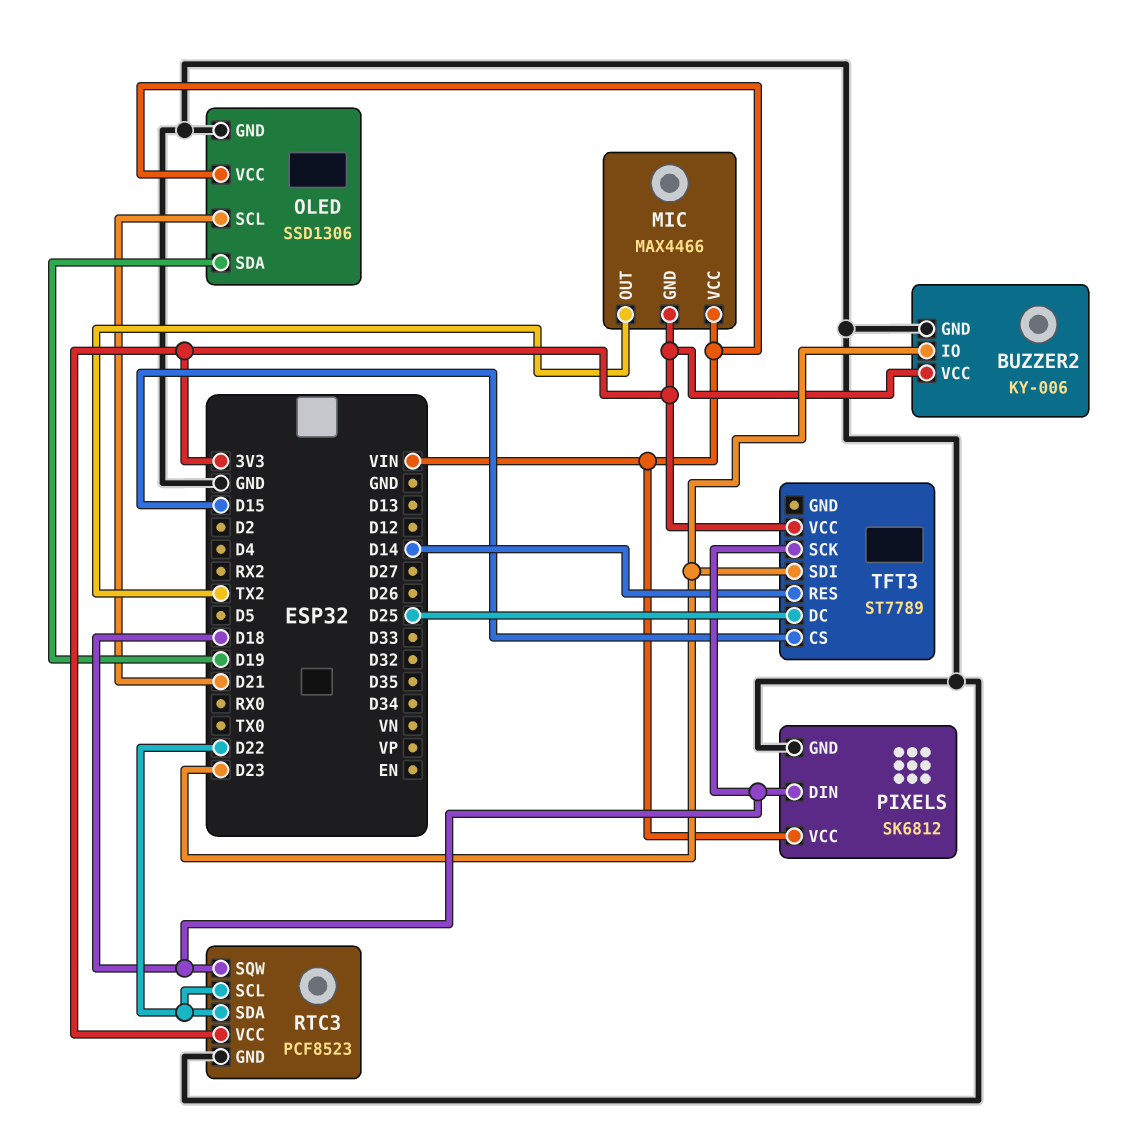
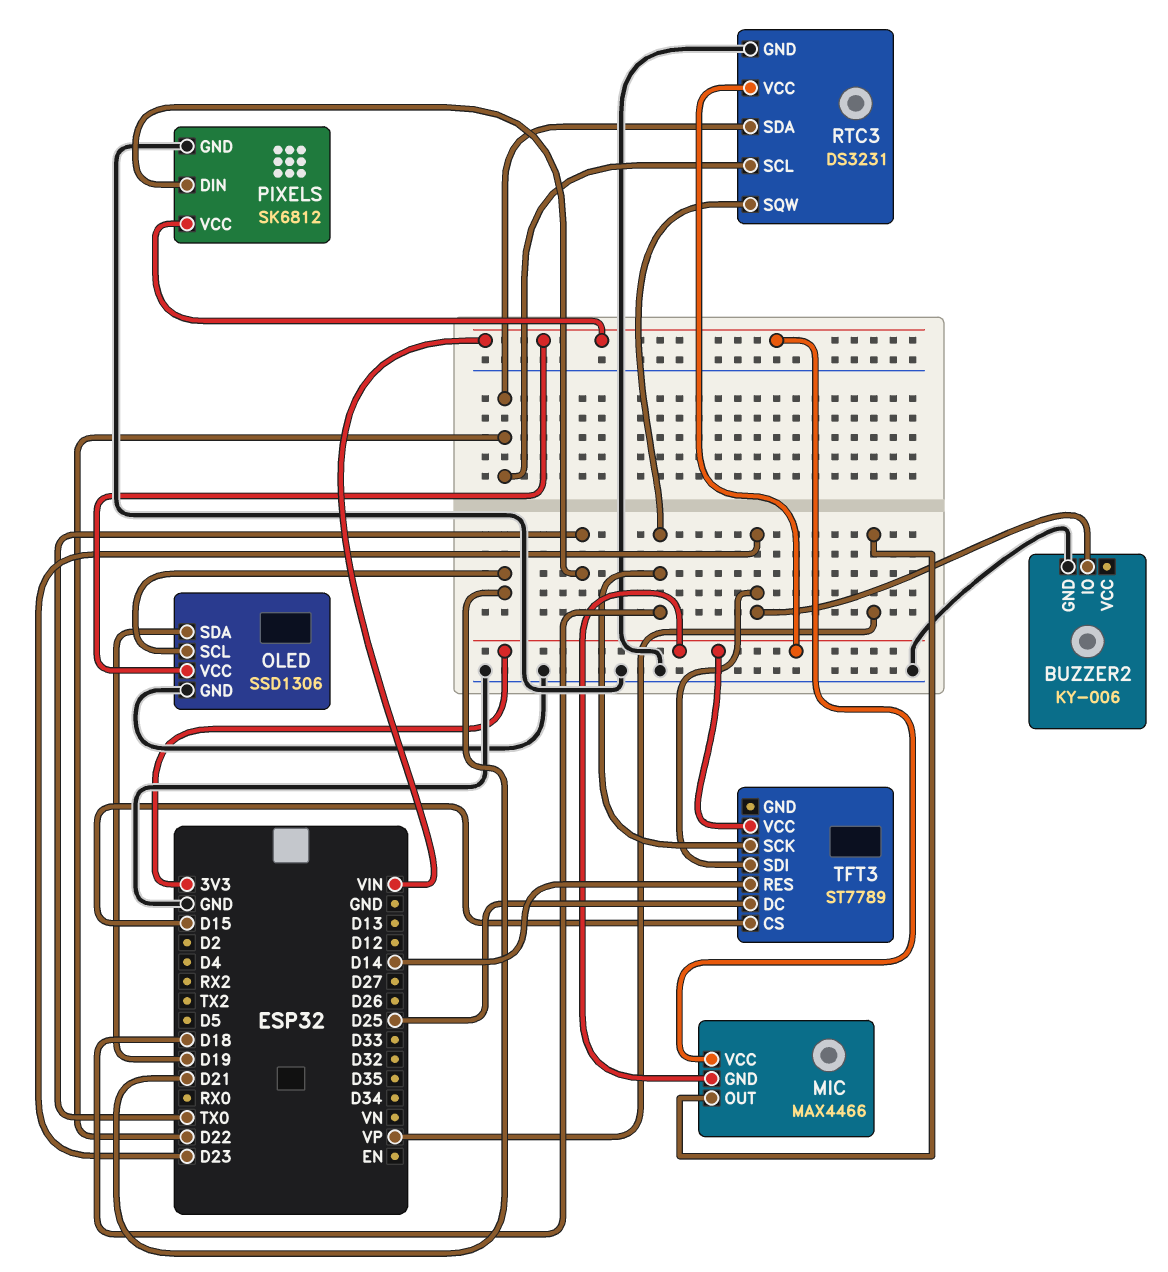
BUZZER2 pin VCC: 3V3 -> none
MIC pin OUT: TX2 -> VP
PIXELS pin DIN: D18 -> TX0
RTC3: PCF8523 -> DS3231

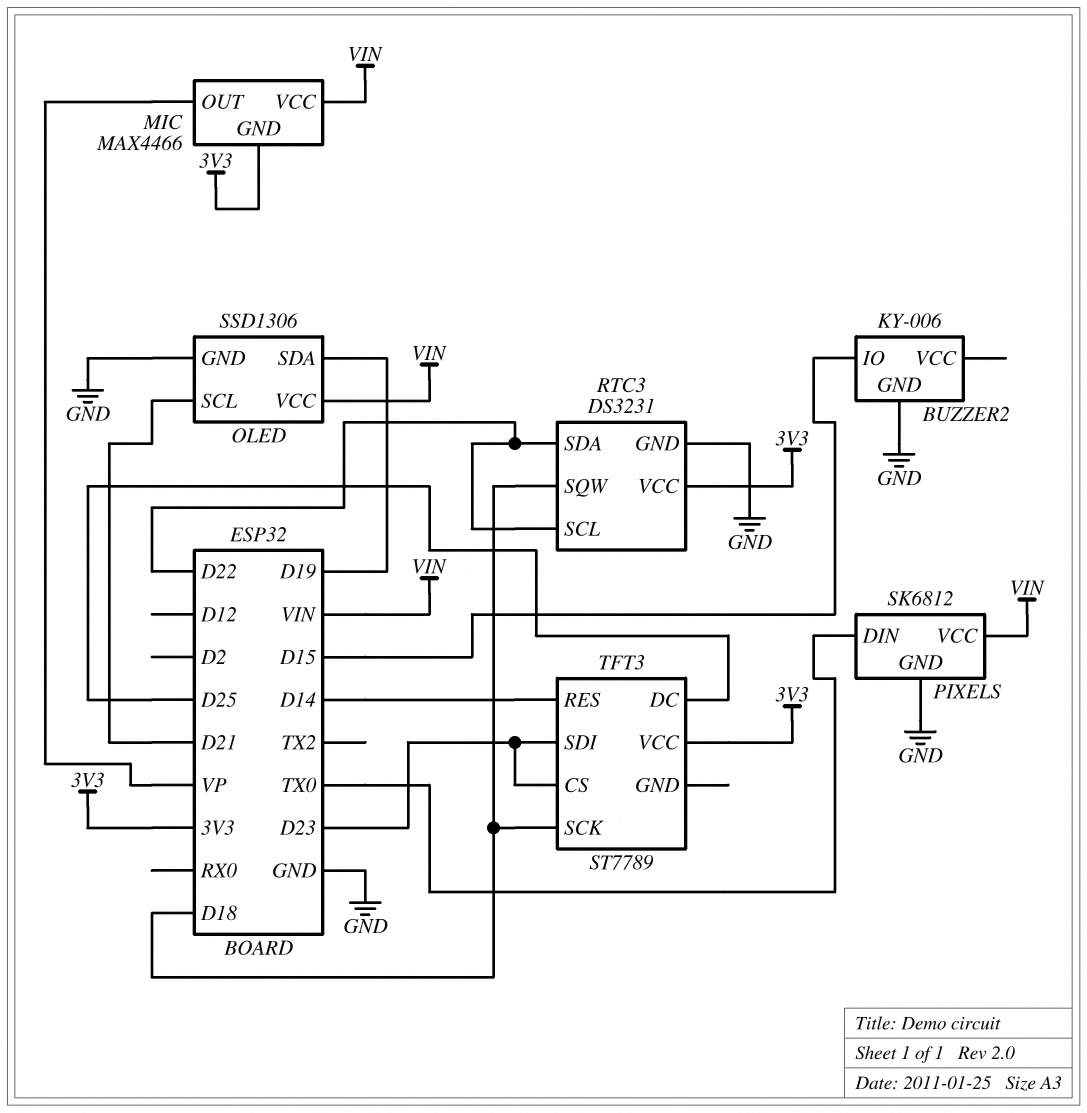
BUZZER2 pin IO: D23 -> D15
TFT3 pin CS: D15 -> D23

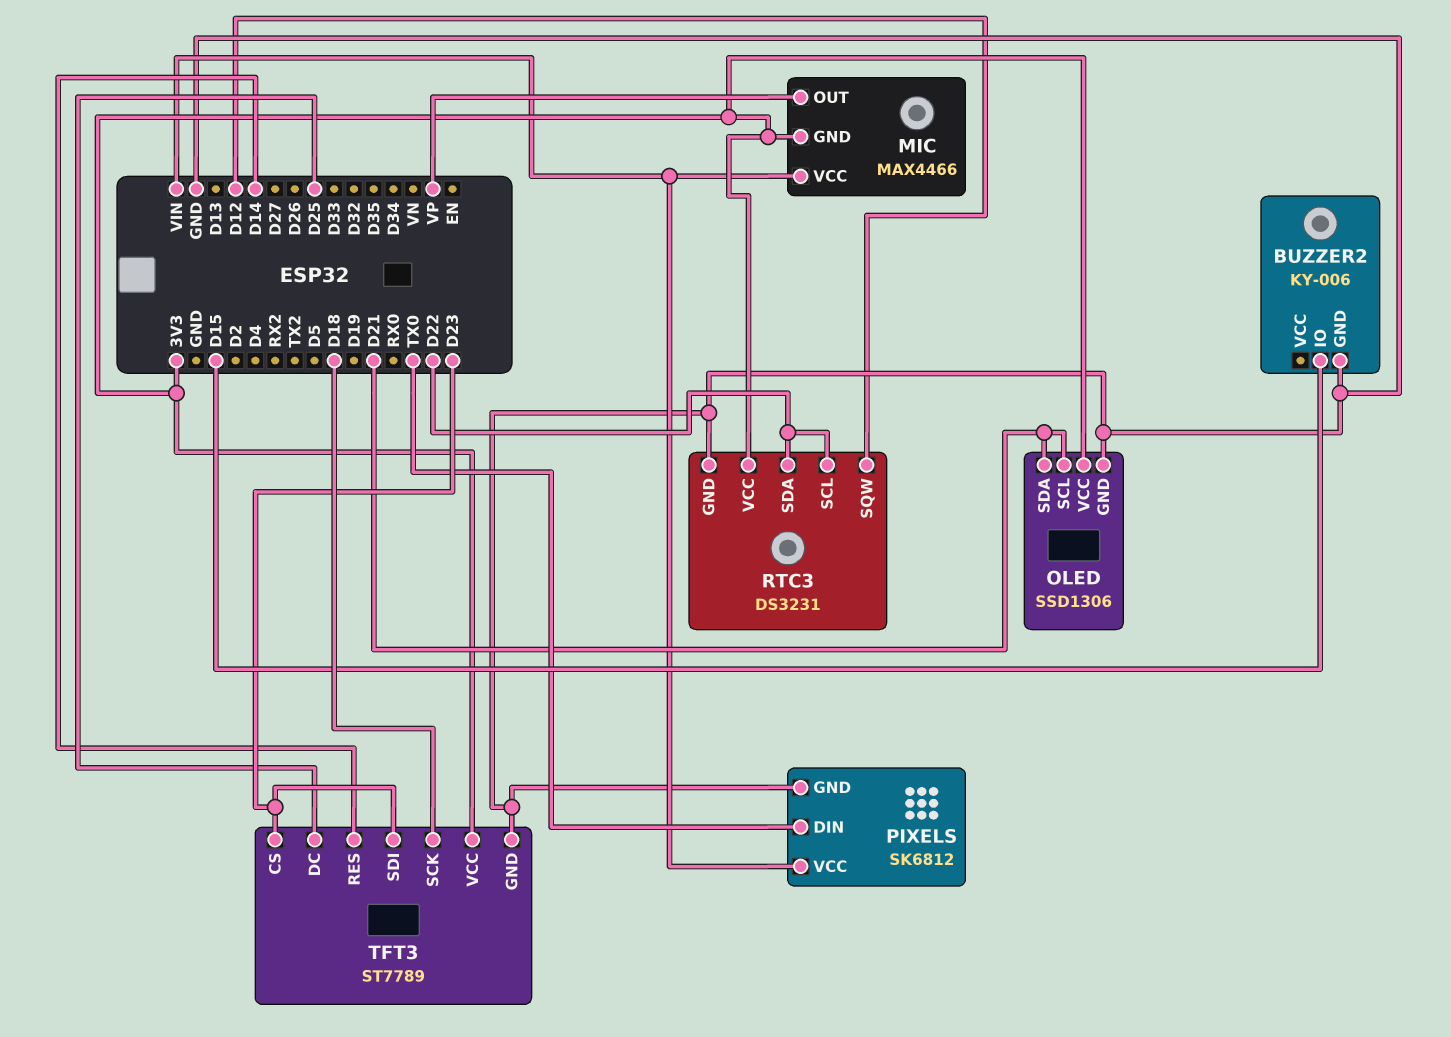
OLED pin SDA: D19 -> D21
OLED pin VCC: VIN -> 3V3
RTC3 pin SQW: D18 -> D12
TFT3 pin GND: none -> GND

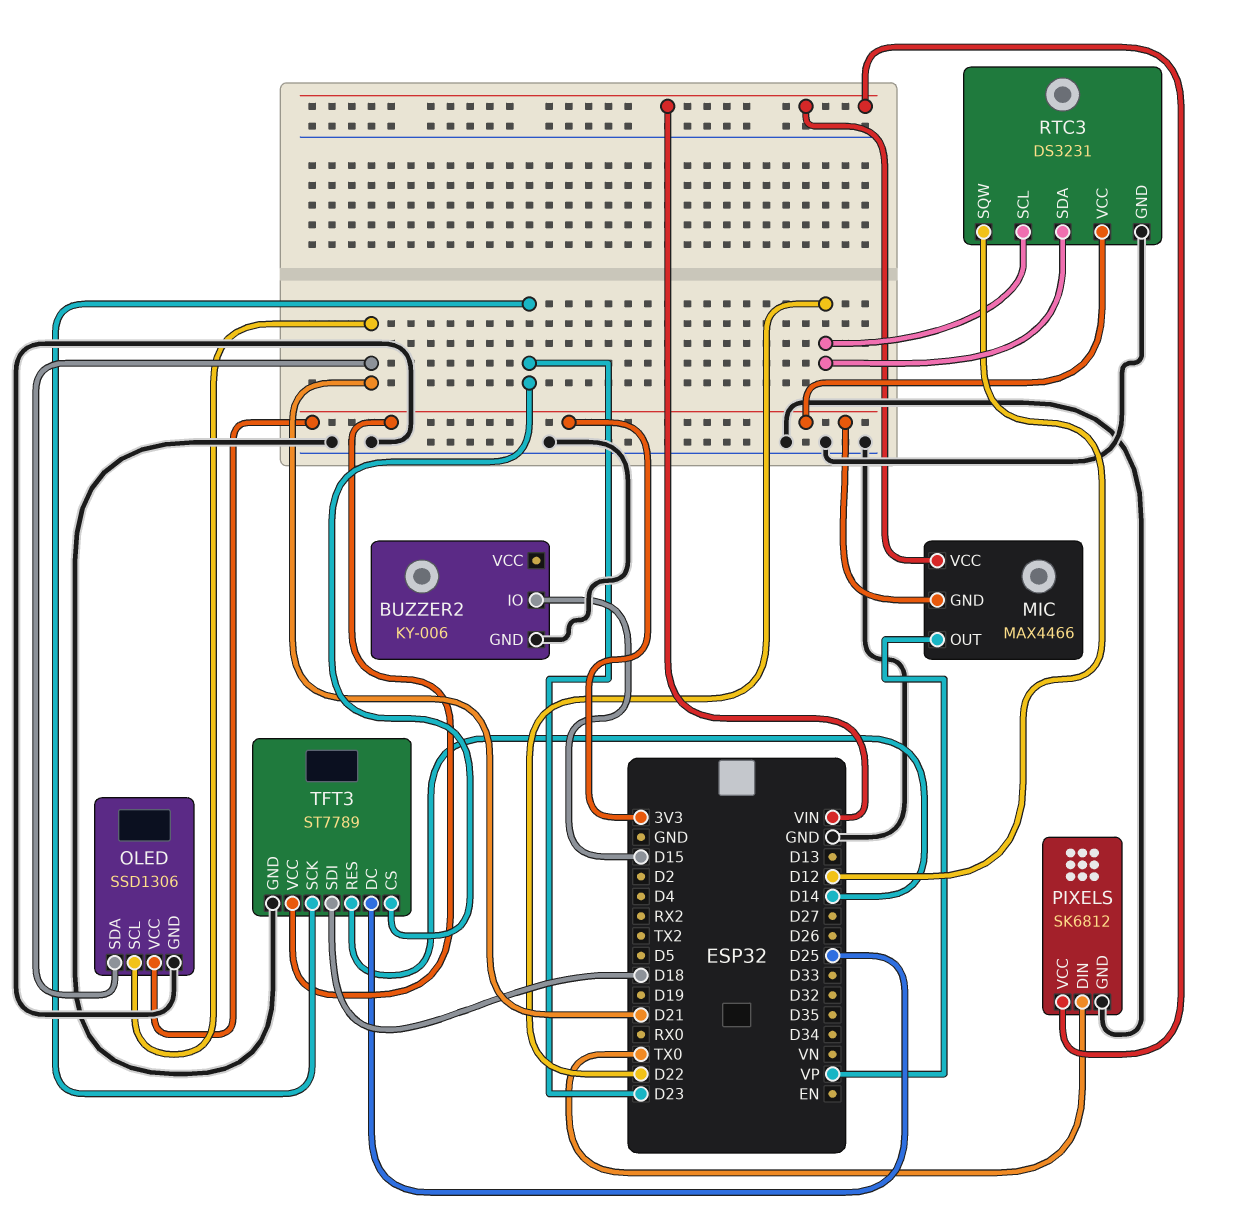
TFT3 pin SCK: D18 -> D23
TFT3 pin SDI: D23 -> D18

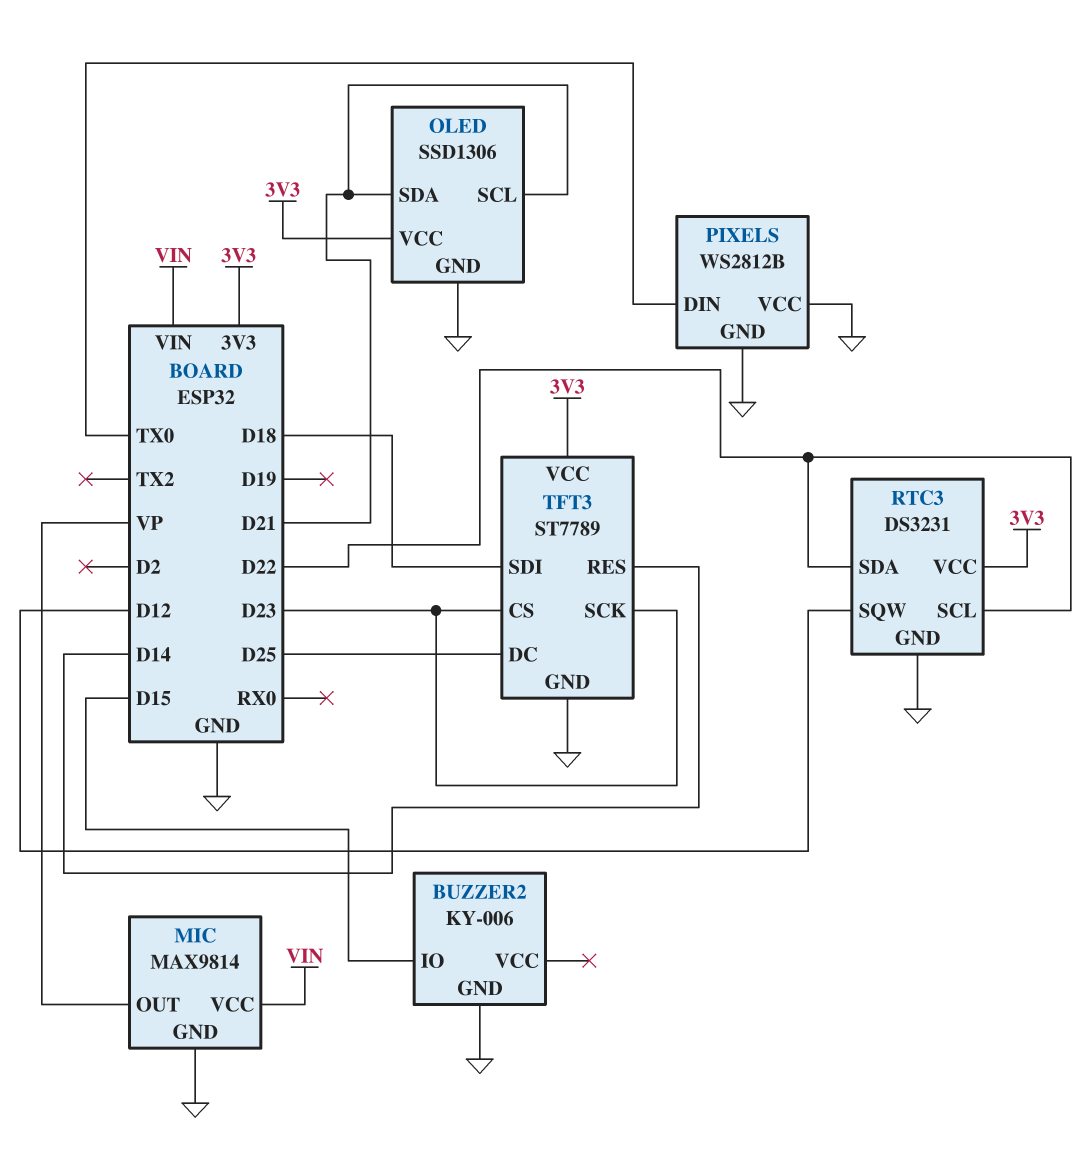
MIC: MAX4466 -> MAX9814
MIC pin GND: 3V3 -> GND
PIXELS: SK6812 -> WS2812B
PIXELS pin VCC: VIN -> GND

